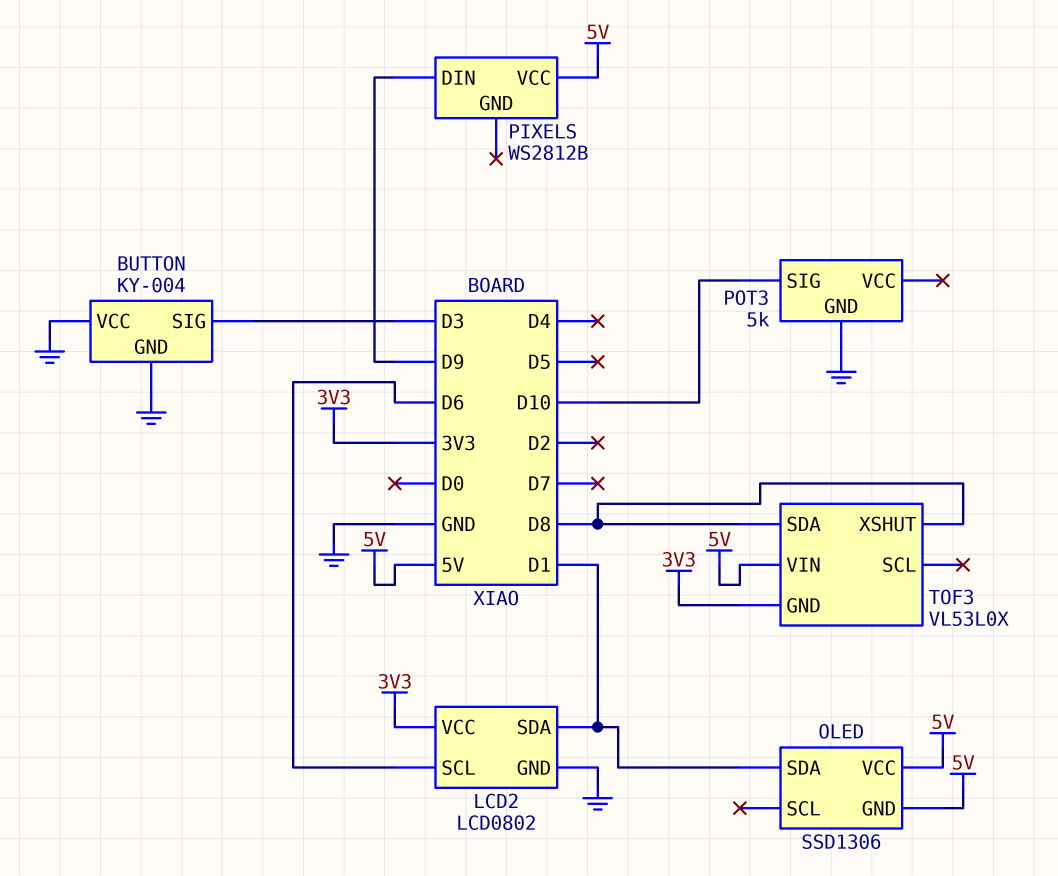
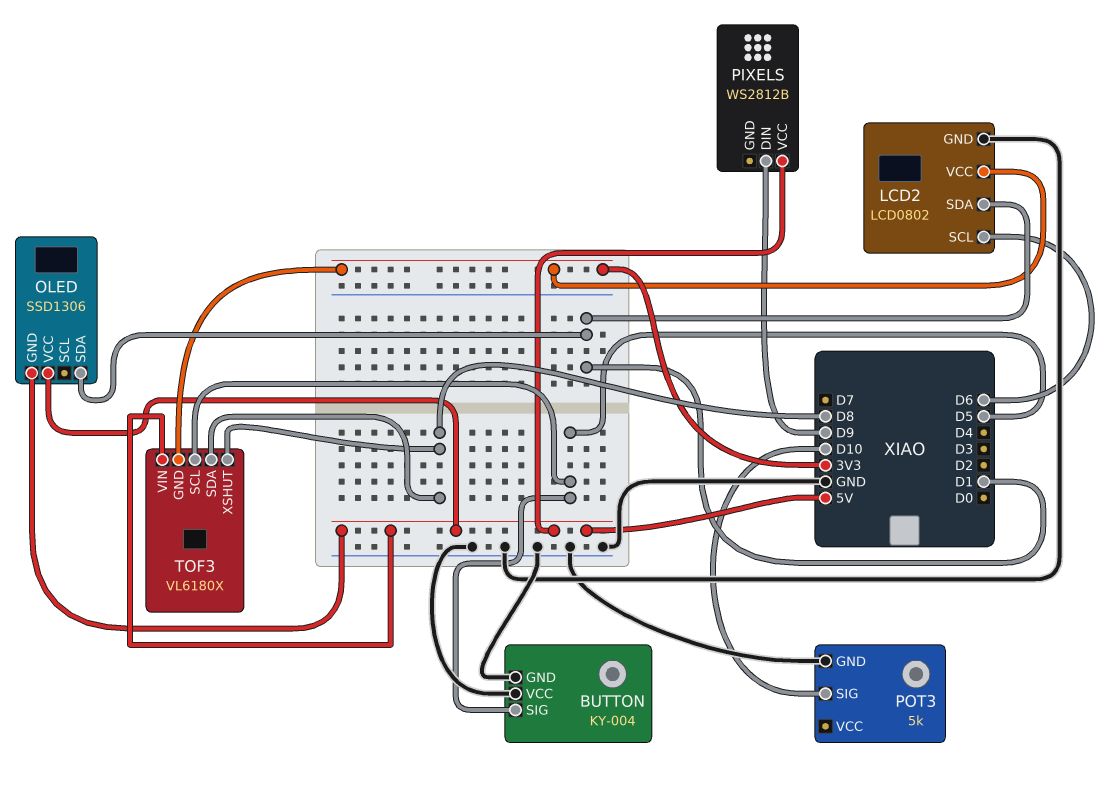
BUTTON pin SIG: D3 -> D5
TOF3: VL53L0X -> VL6180X
TOF3 pin SCL: none -> D5

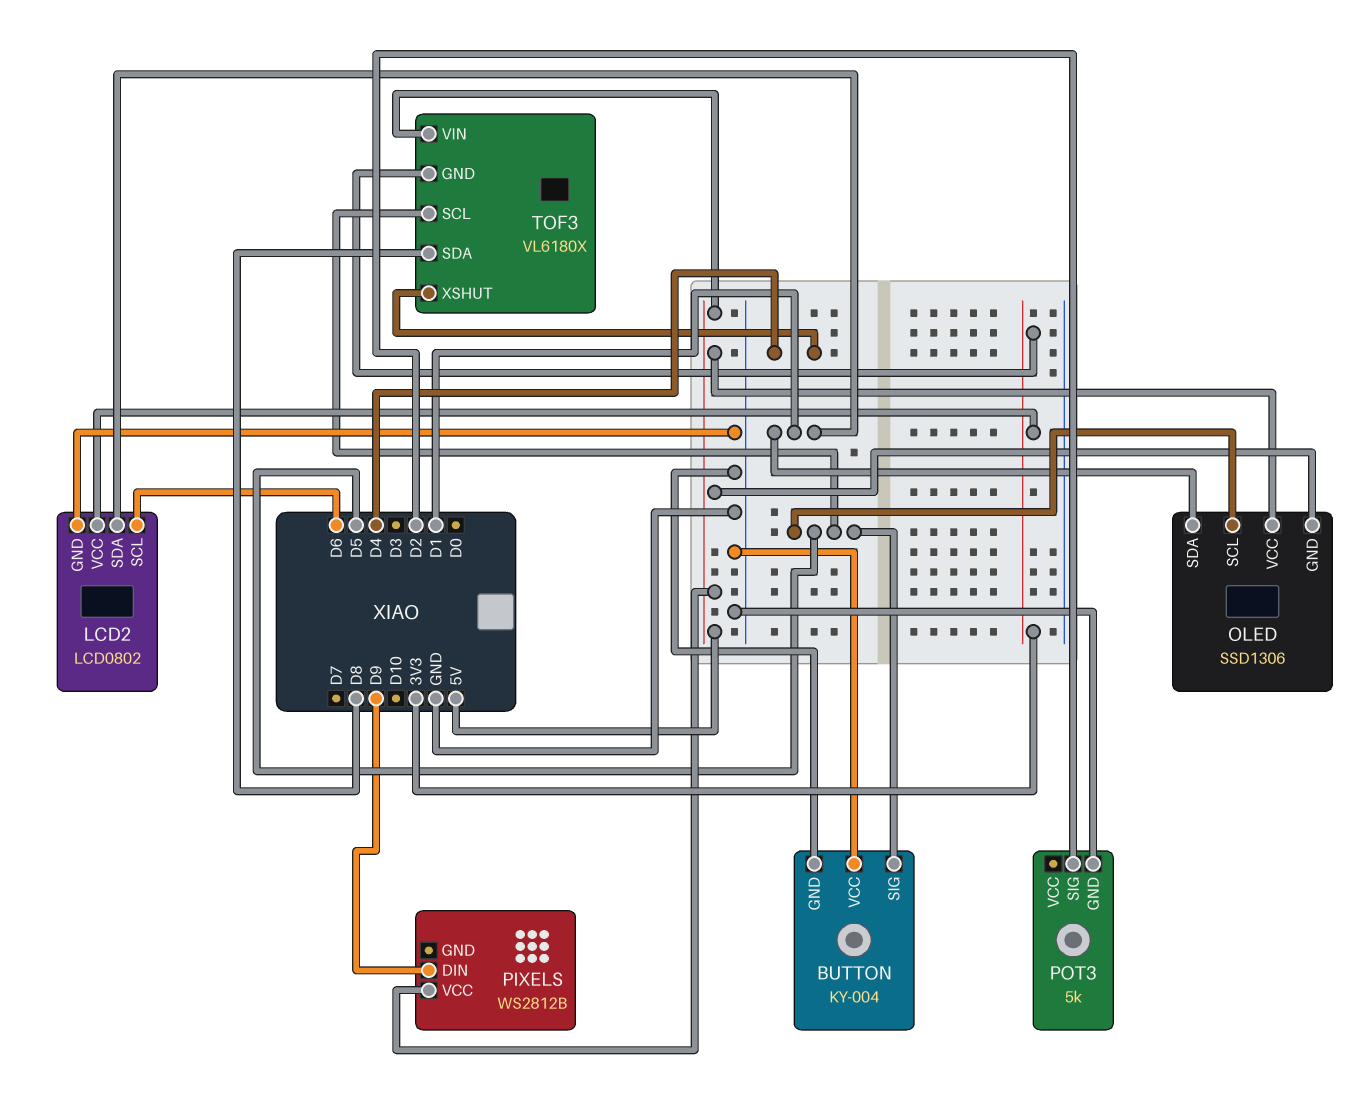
OLED pin SCL: none -> D5
POT3 pin SIG: D10 -> D2
TOF3 pin XSHUT: D8 -> D4

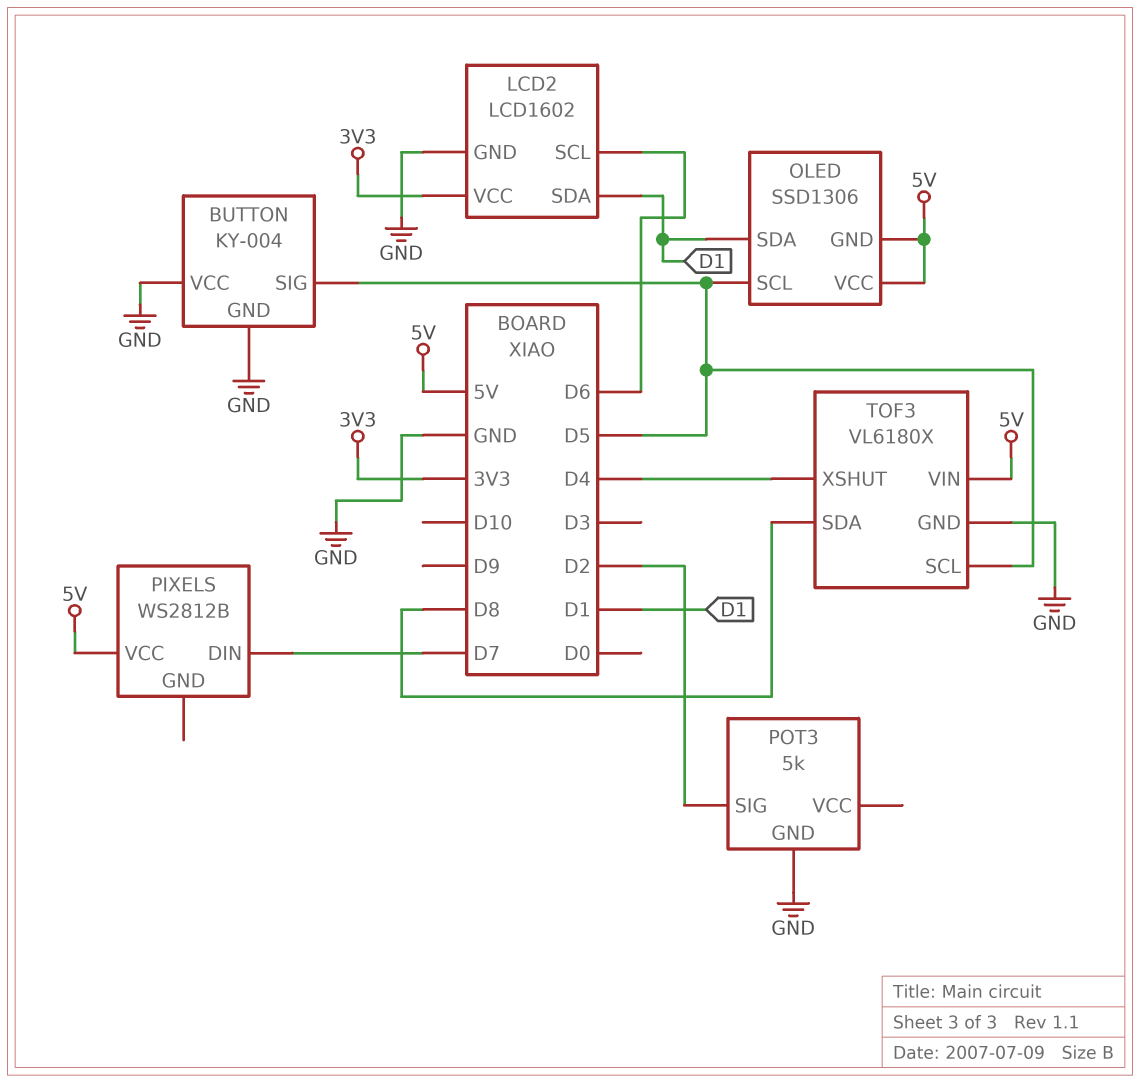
LCD2: LCD0802 -> LCD1602
PIXELS pin DIN: D9 -> D7
TOF3 pin GND: 3V3 -> GND

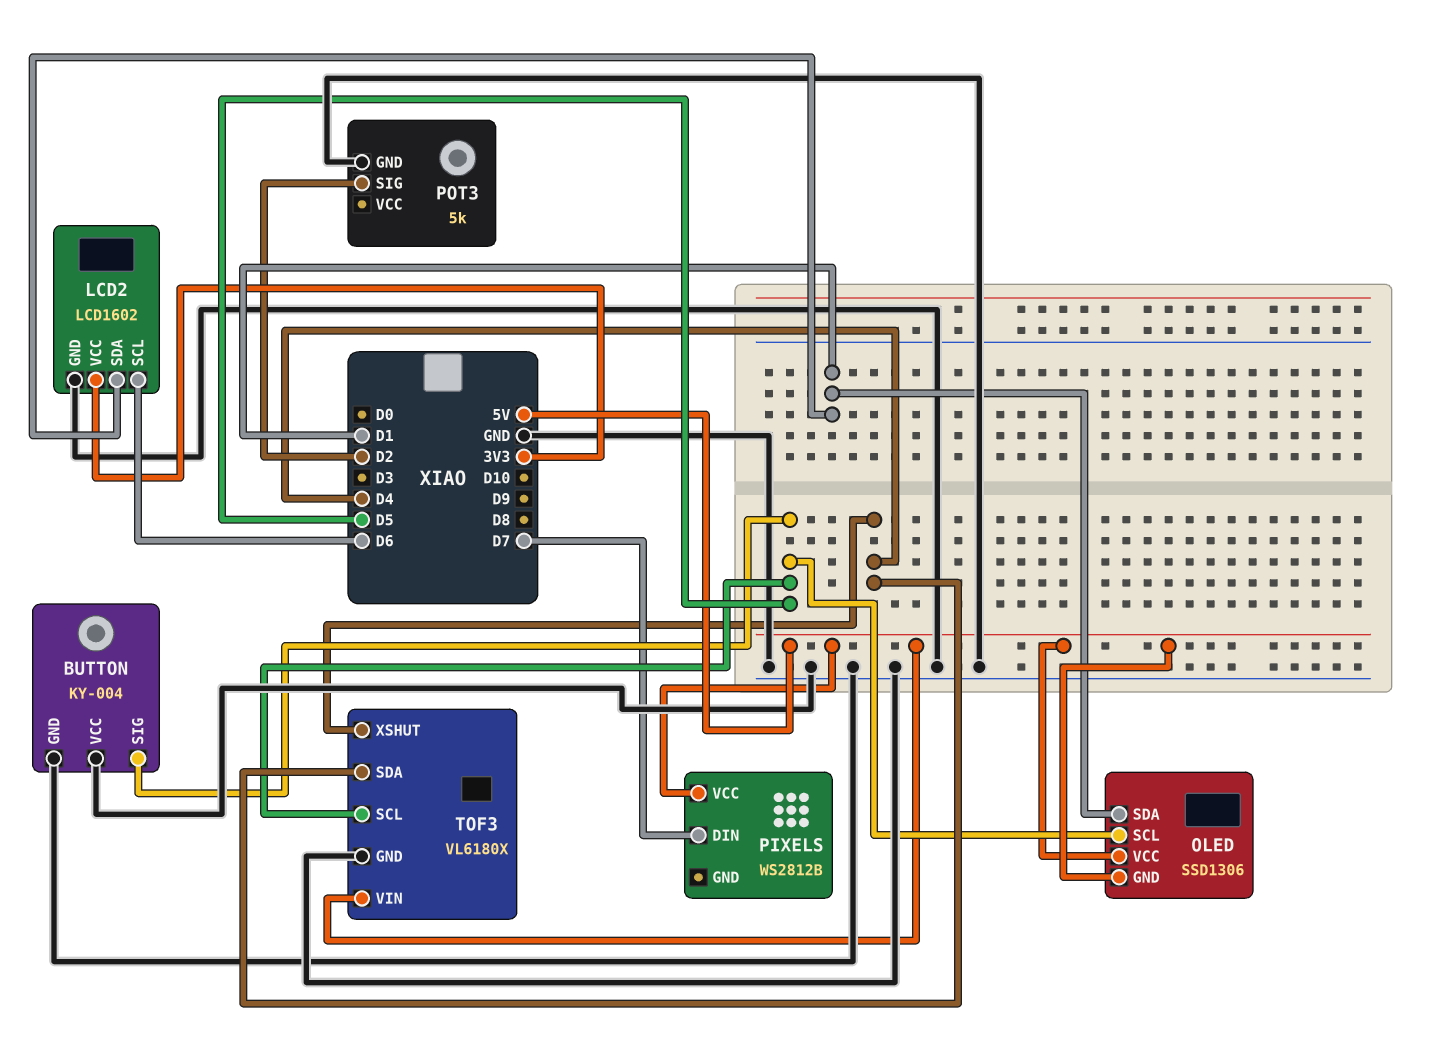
TOF3 pin SDA: D8 -> D4

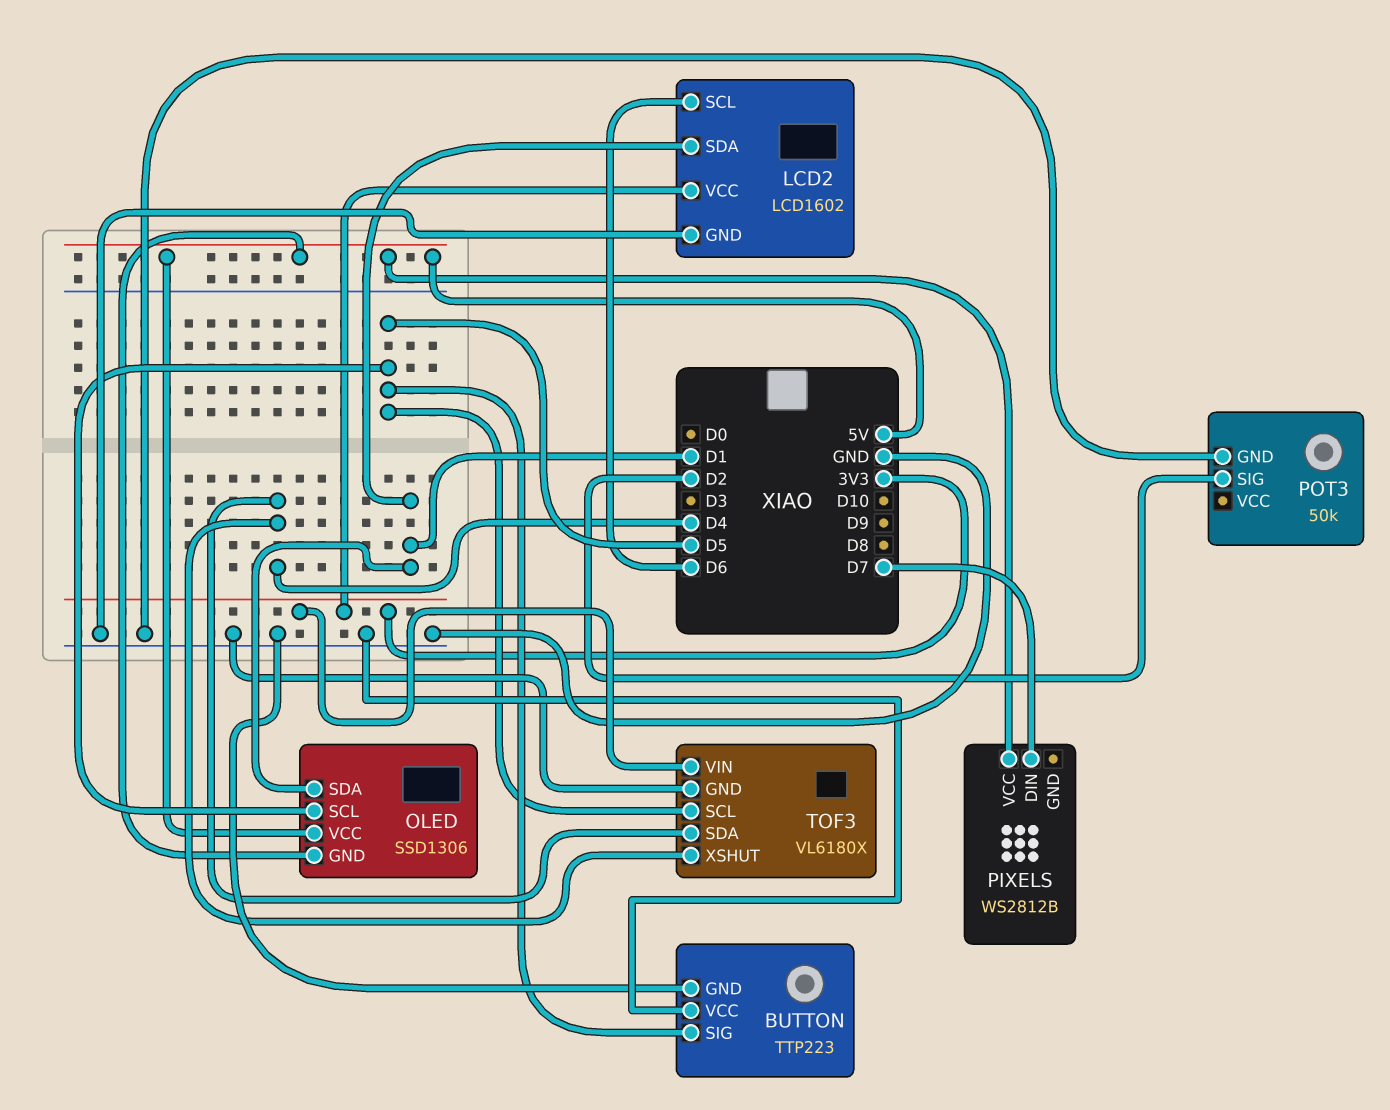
BUTTON: KY-004 -> TTP223
POT3: 5k -> 50k
TOF3 pin VIN: 5V -> 3V3

